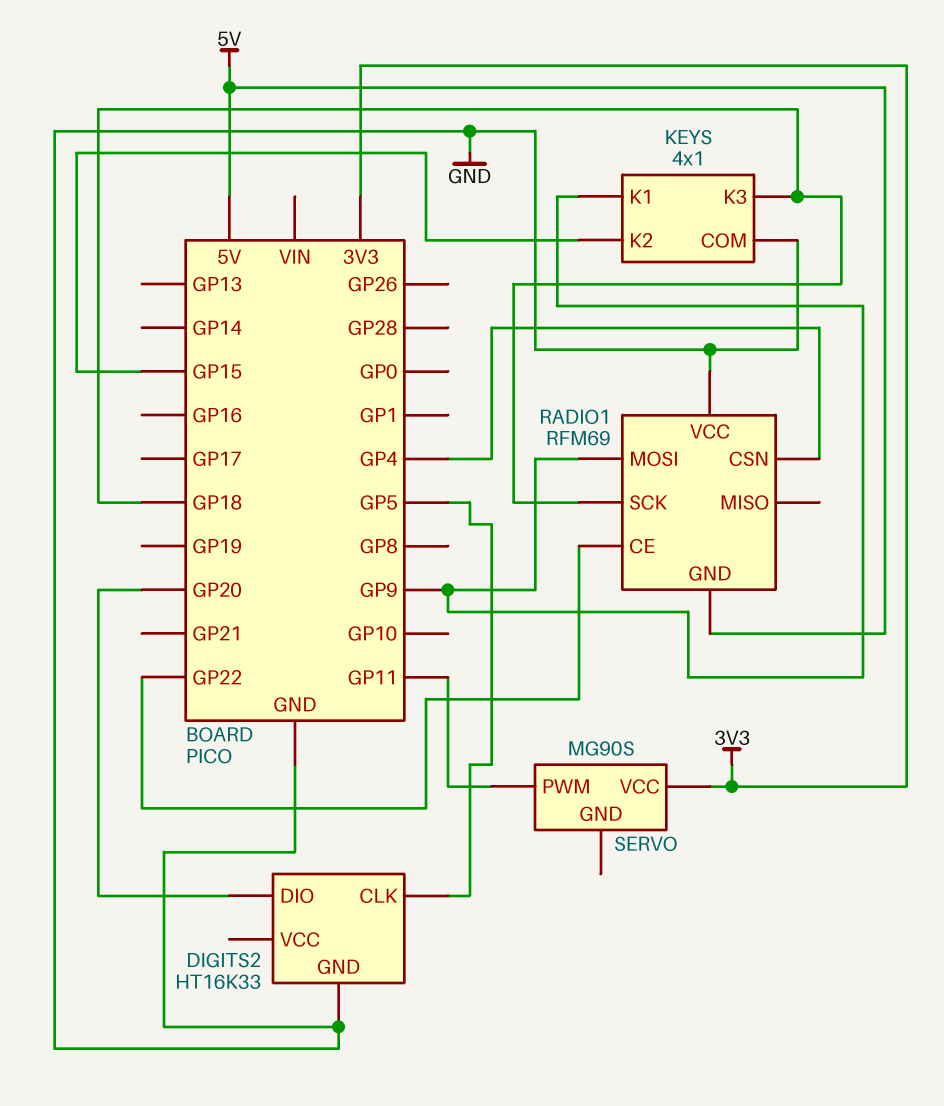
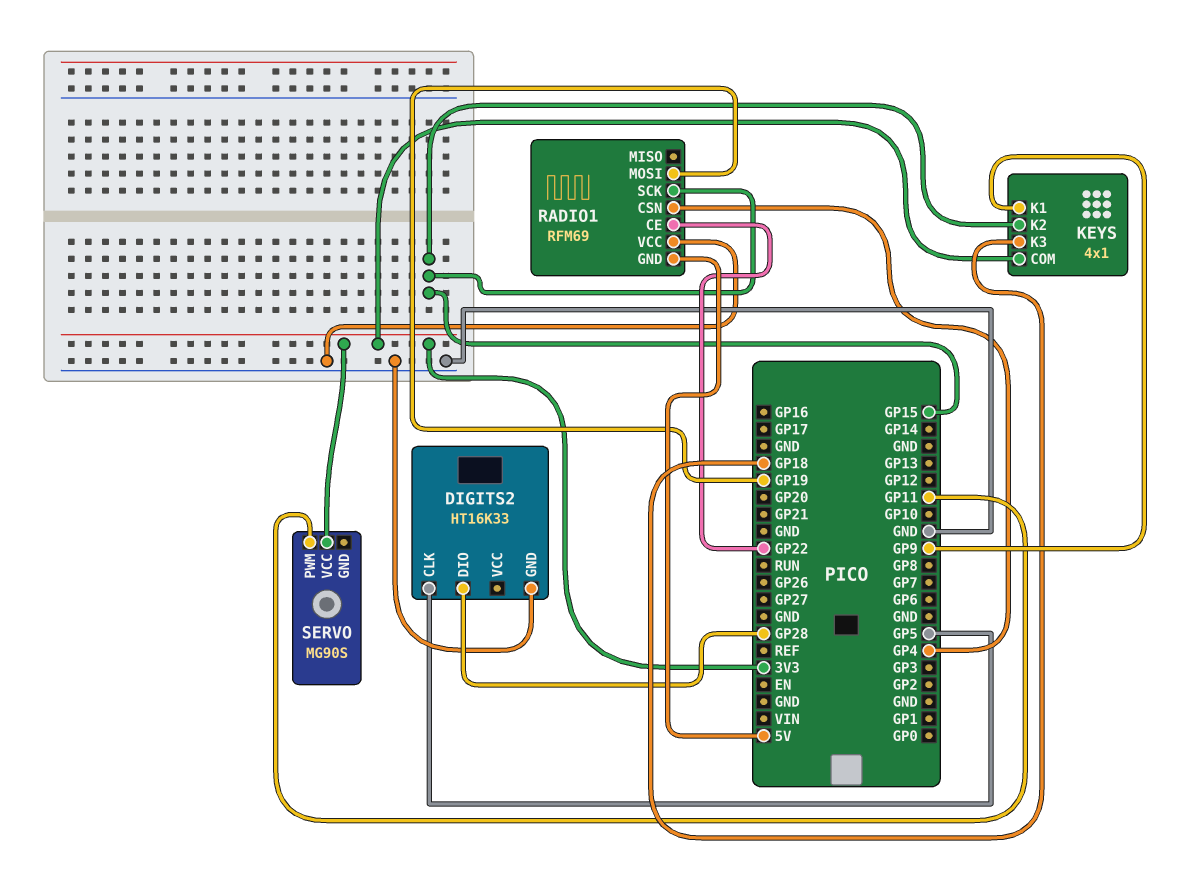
DIGITS2 pin DIO: GP20 -> GP28
KEYS pin COM: GND -> 3V3
RADIO1 pin MOSI: GP9 -> GP19
RADIO1 pin SCK: GP18 -> GP15

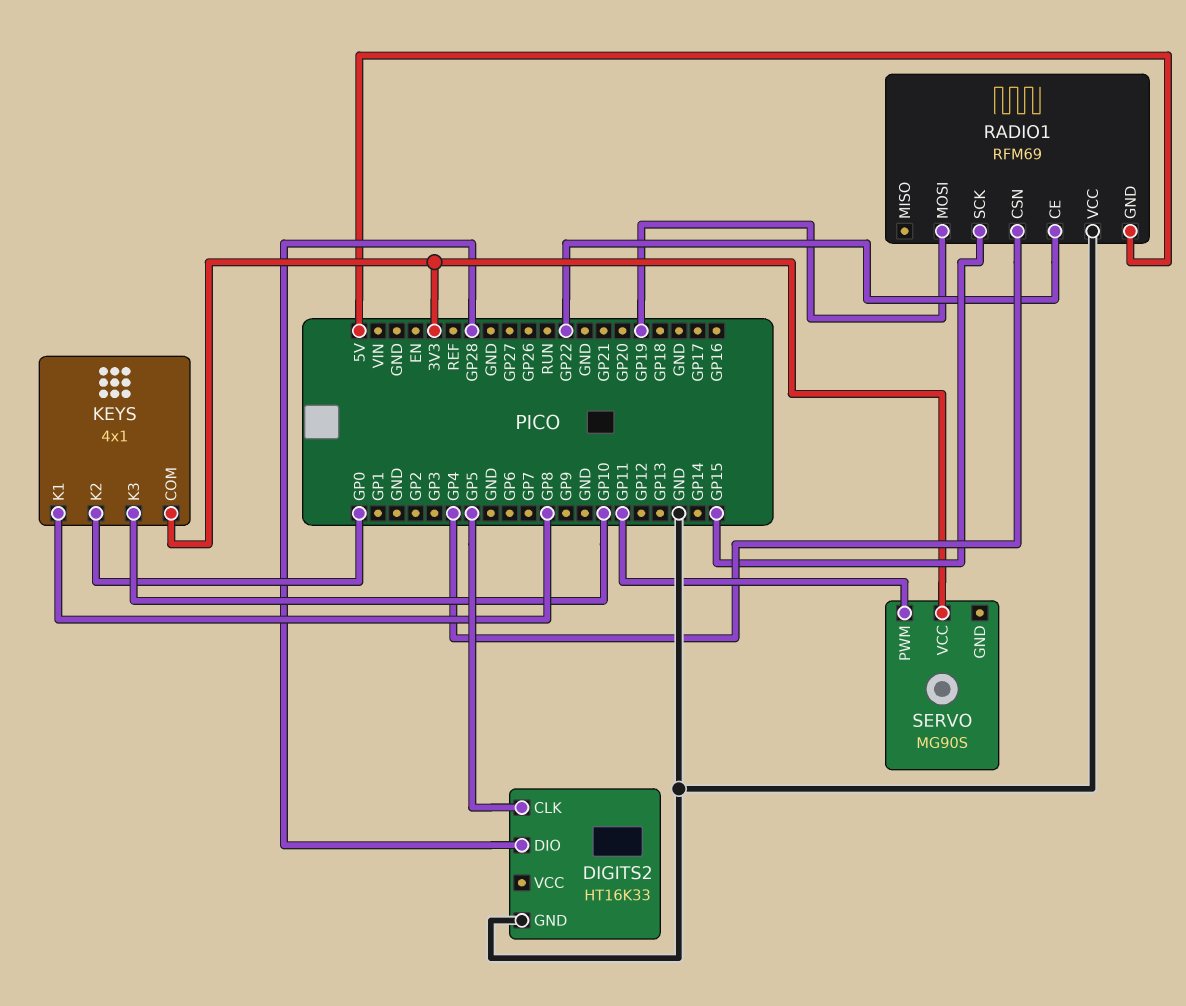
KEYS pin K1: GP9 -> GP8
KEYS pin K2: GP15 -> GP0
KEYS pin K3: GP18 -> GP10

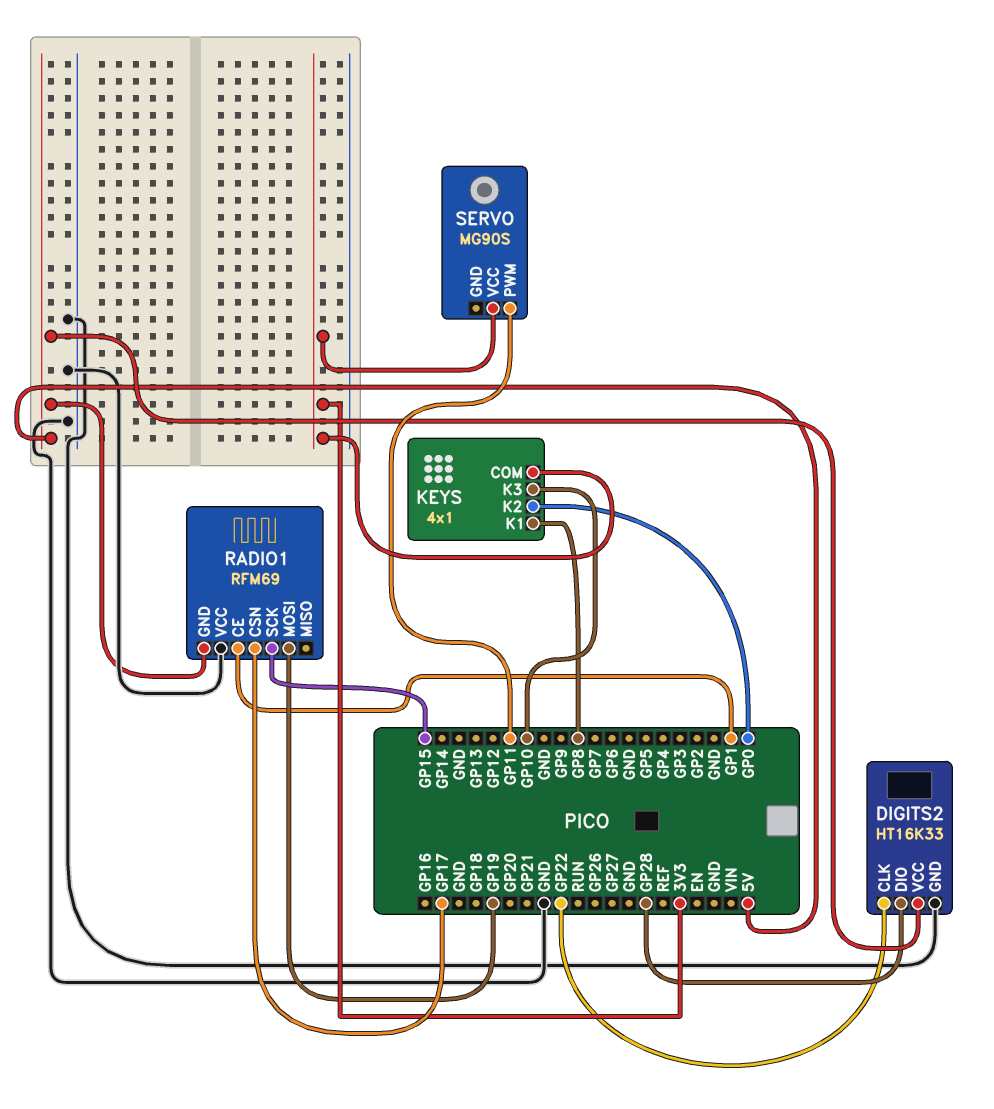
DIGITS2 pin CLK: GP5 -> GP22
DIGITS2 pin VCC: none -> 5V
RADIO1 pin CE: GP22 -> GP1
RADIO1 pin CSN: GP4 -> GP17

